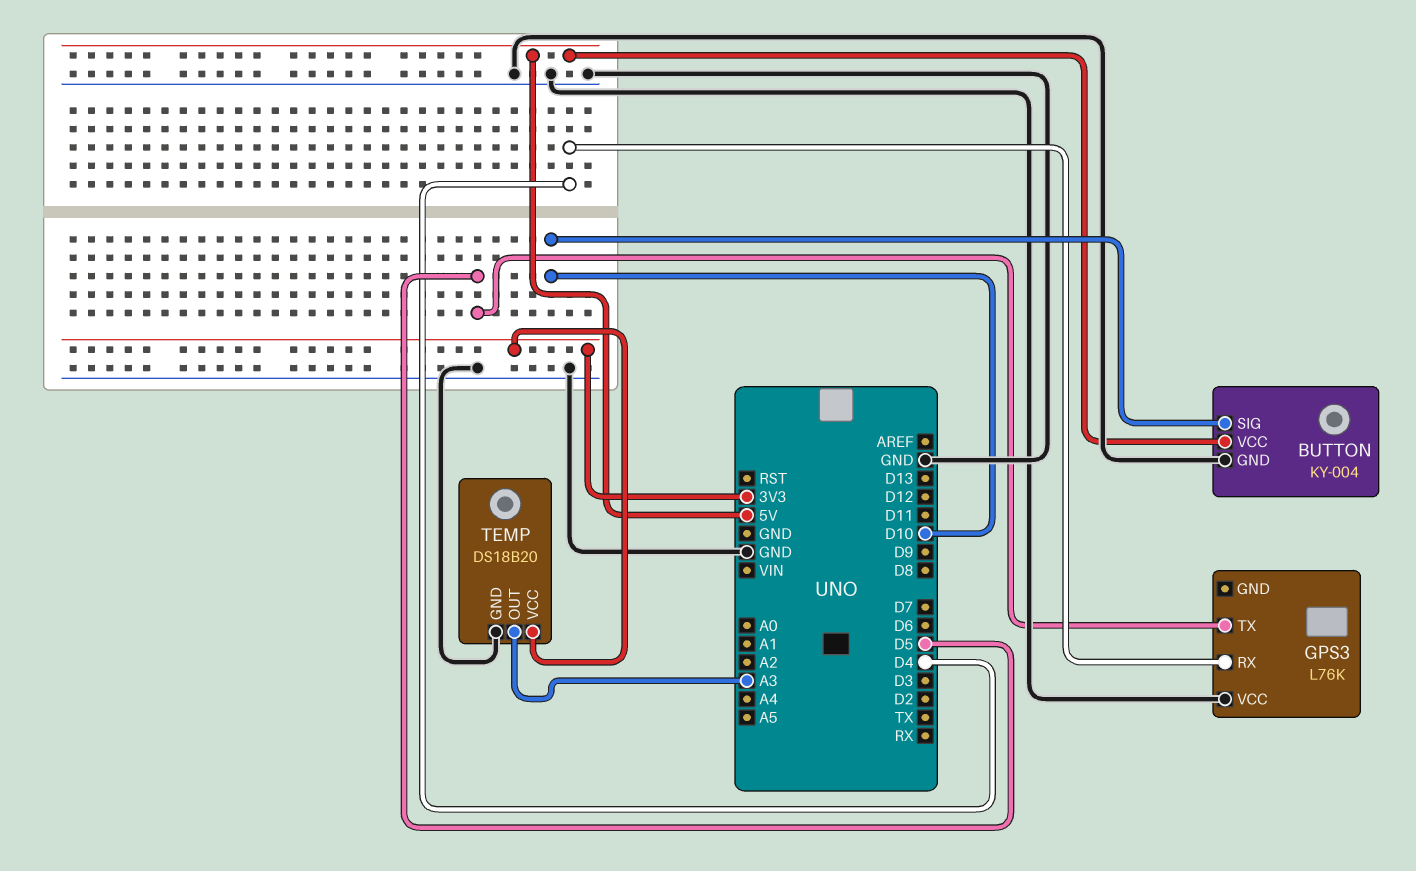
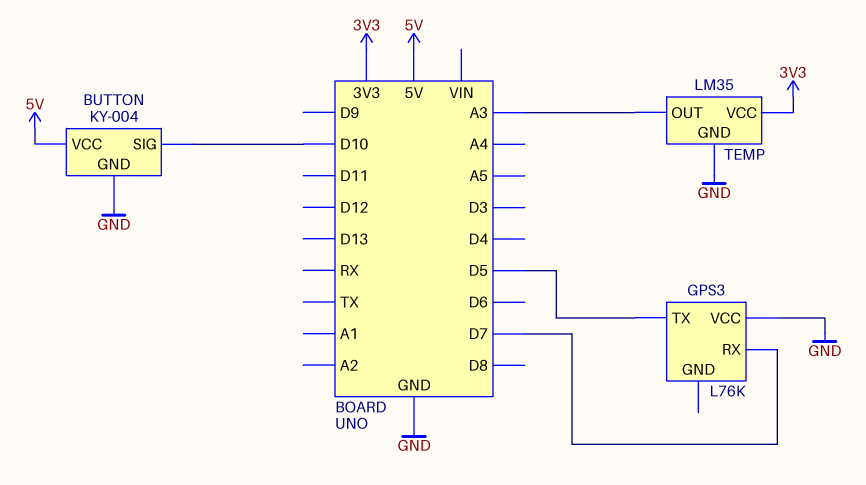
GPS3 pin RX: D4 -> D7
TEMP: DS18B20 -> LM35

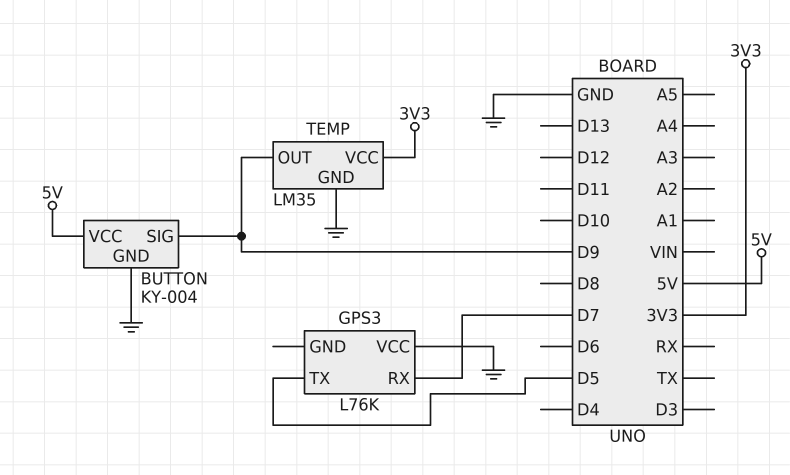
BUTTON pin SIG: D10 -> D9
TEMP pin OUT: A3 -> D9

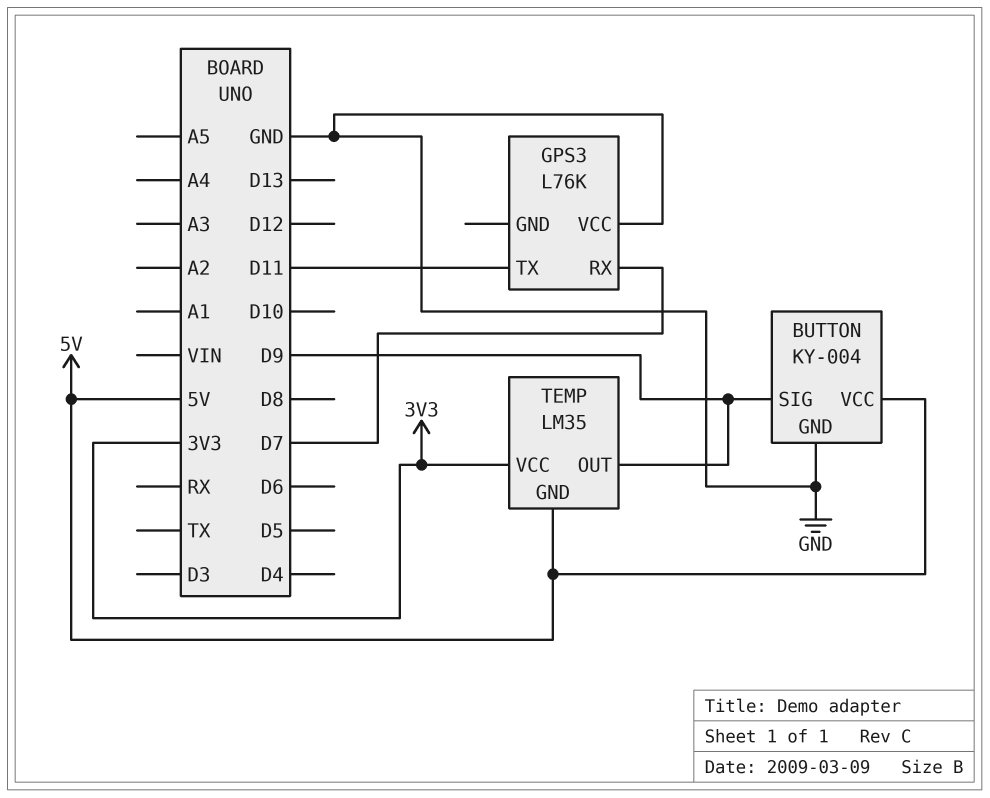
GPS3 pin TX: D5 -> D11
TEMP pin GND: GND -> 5V

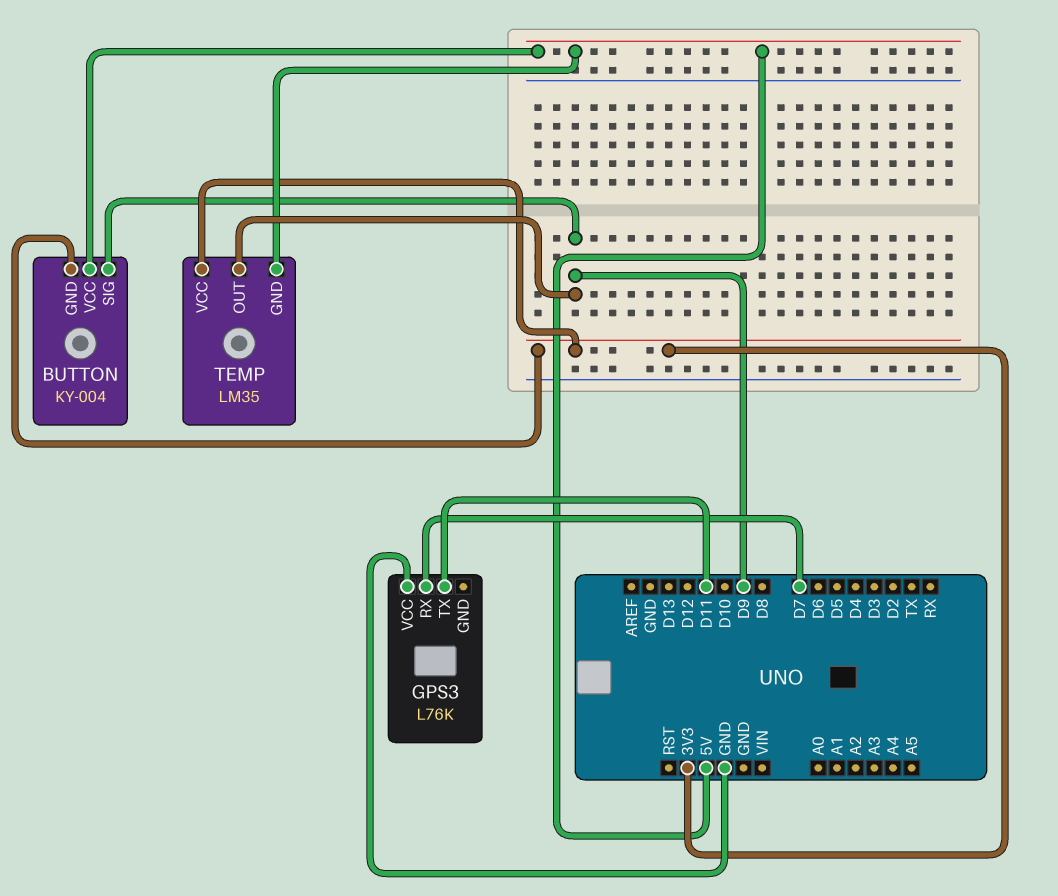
BUTTON pin GND: GND -> 3V3

